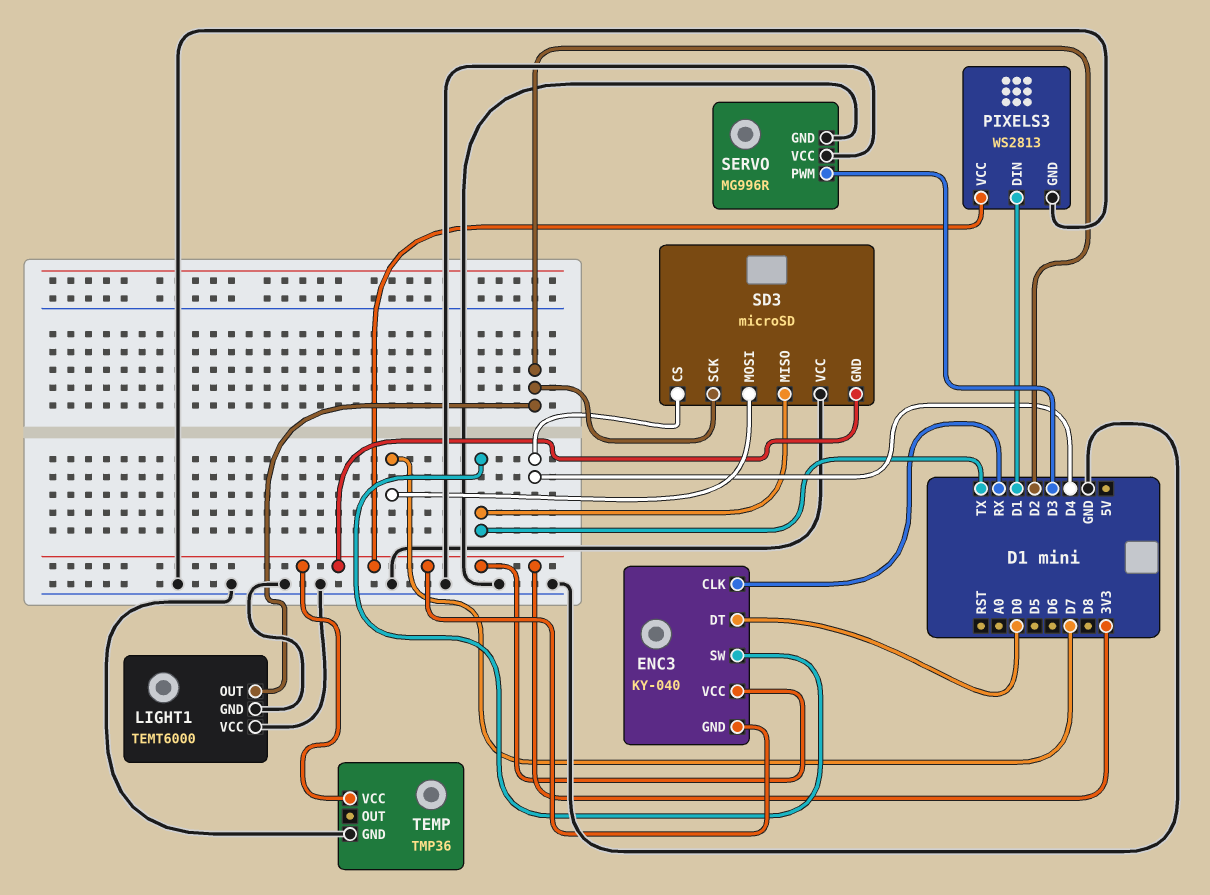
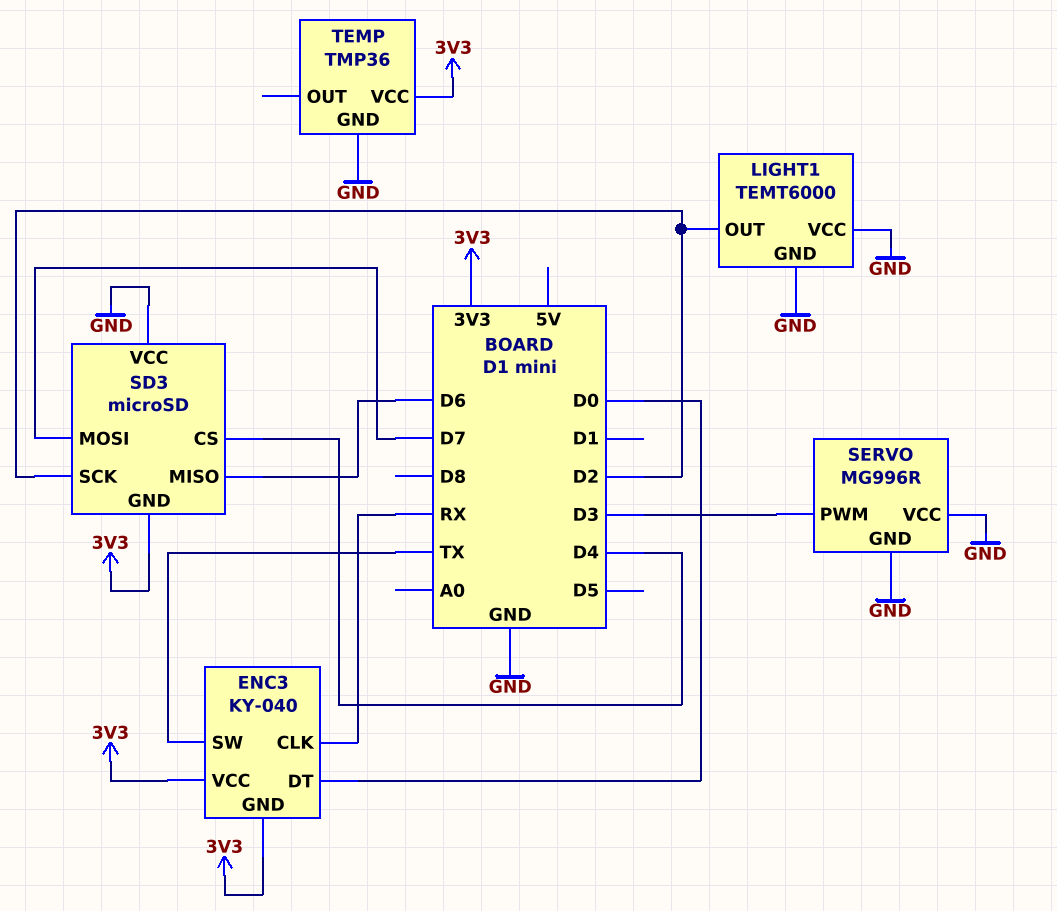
PIXELS3: WS2813 -> none
PIXELS3 pin DIN: D1 -> none
PIXELS3 pin GND: GND -> none
PIXELS3 pin VCC: 3V3 -> none
SD3 pin MISO: TX -> D6

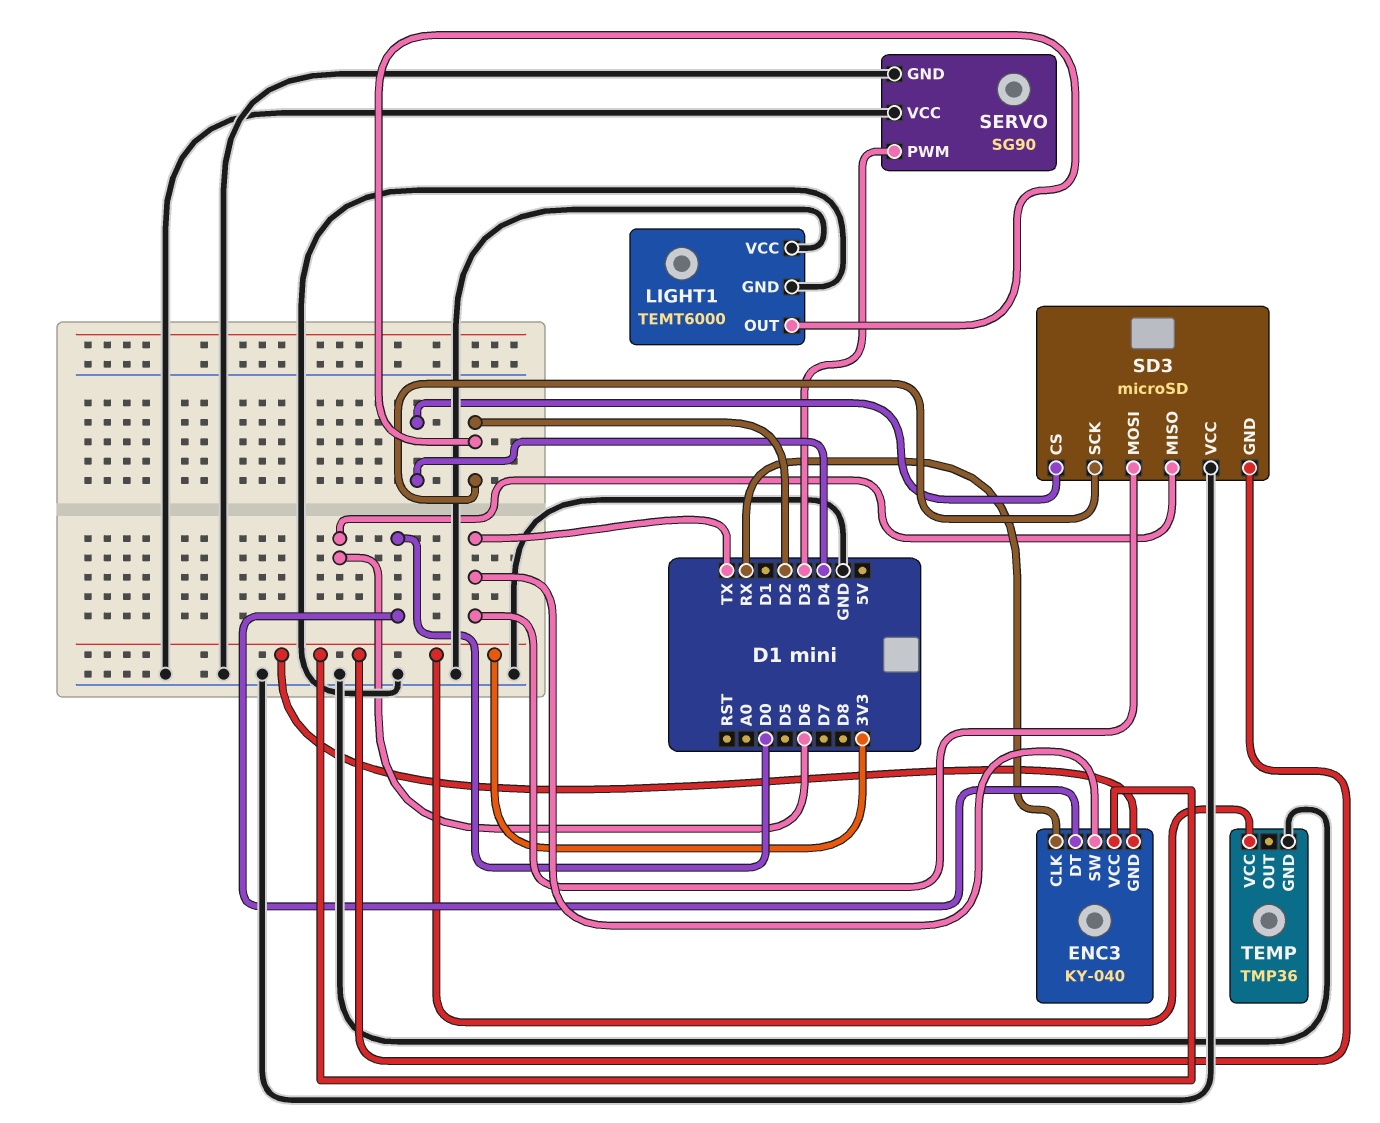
SD3 pin MOSI: D7 -> TX
SERVO: MG996R -> SG90

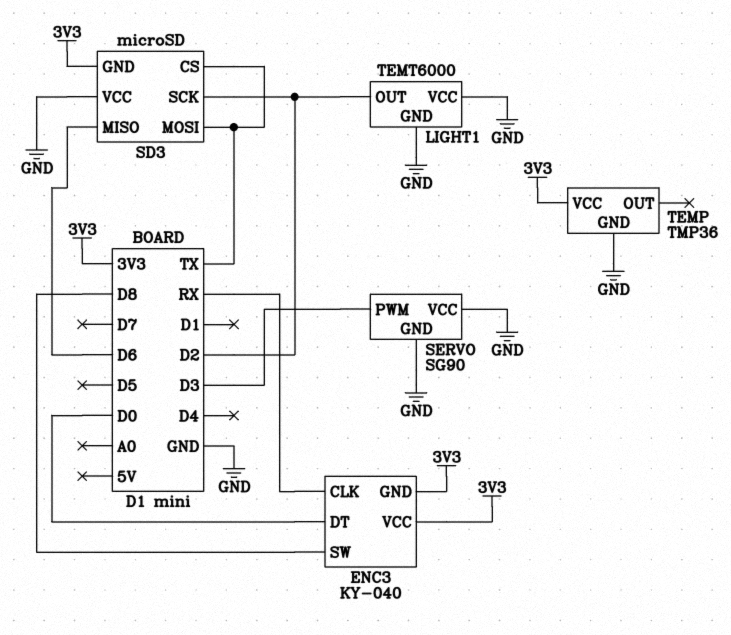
ENC3 pin SW: TX -> D8
SD3 pin CS: D4 -> TX

